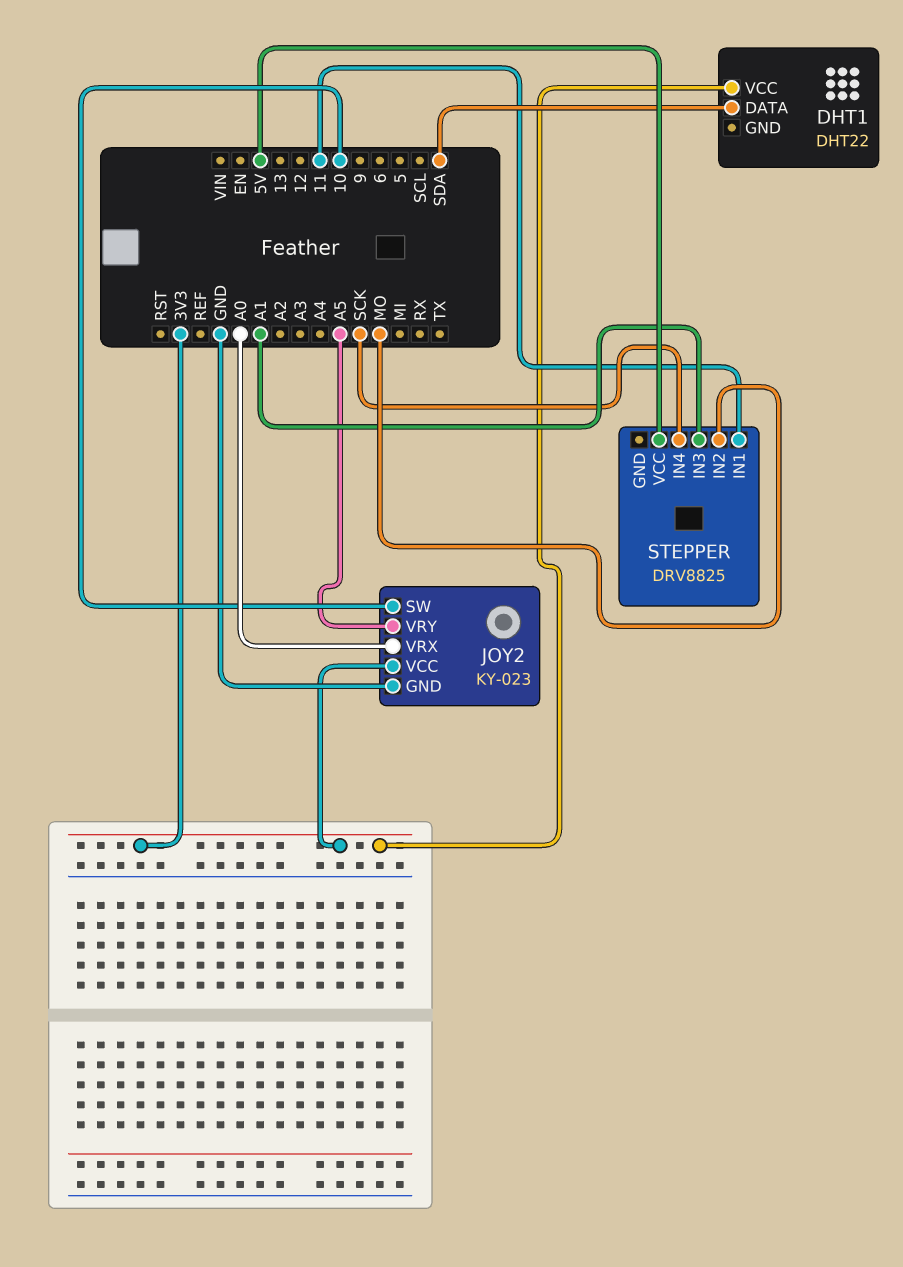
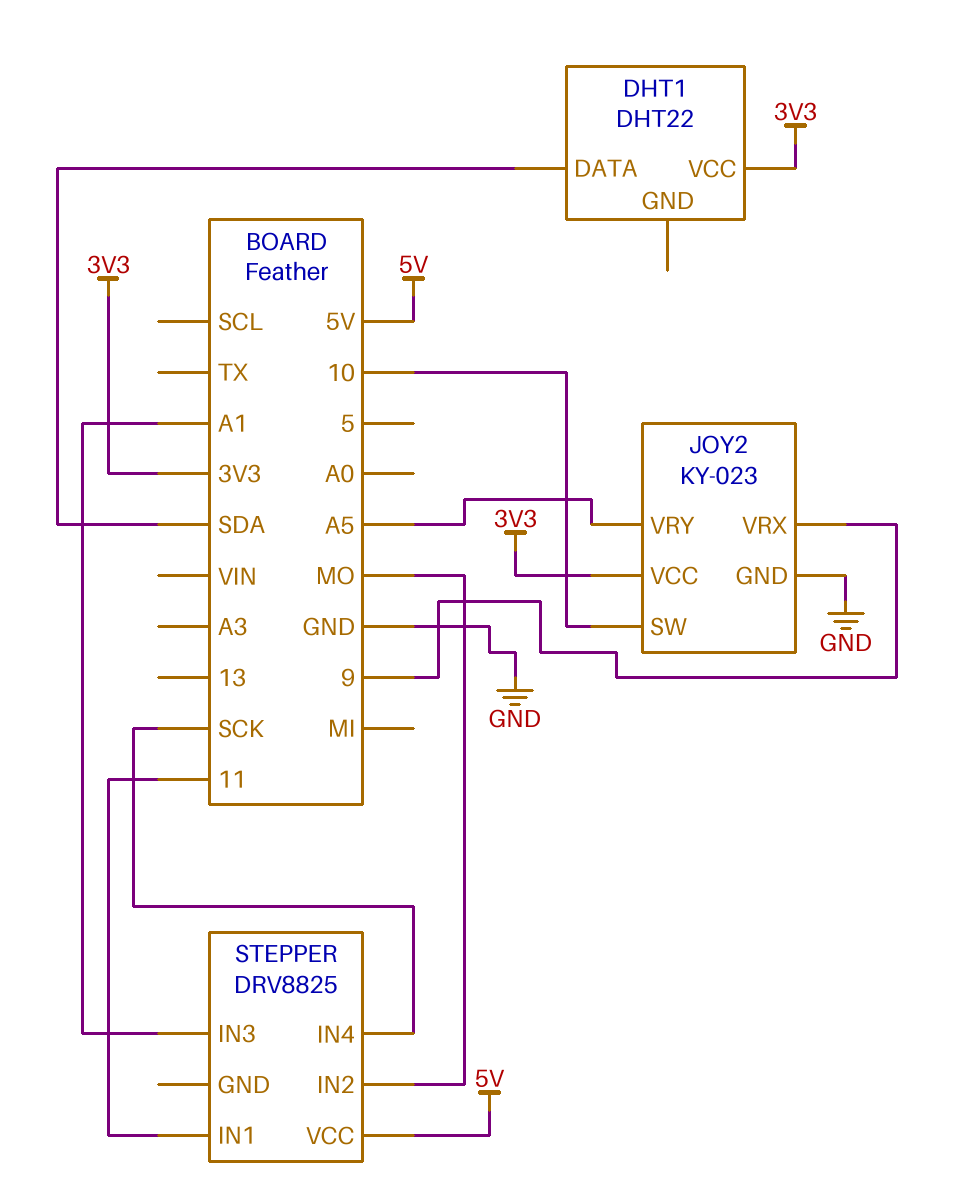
JOY2 pin VRX: A0 -> 9

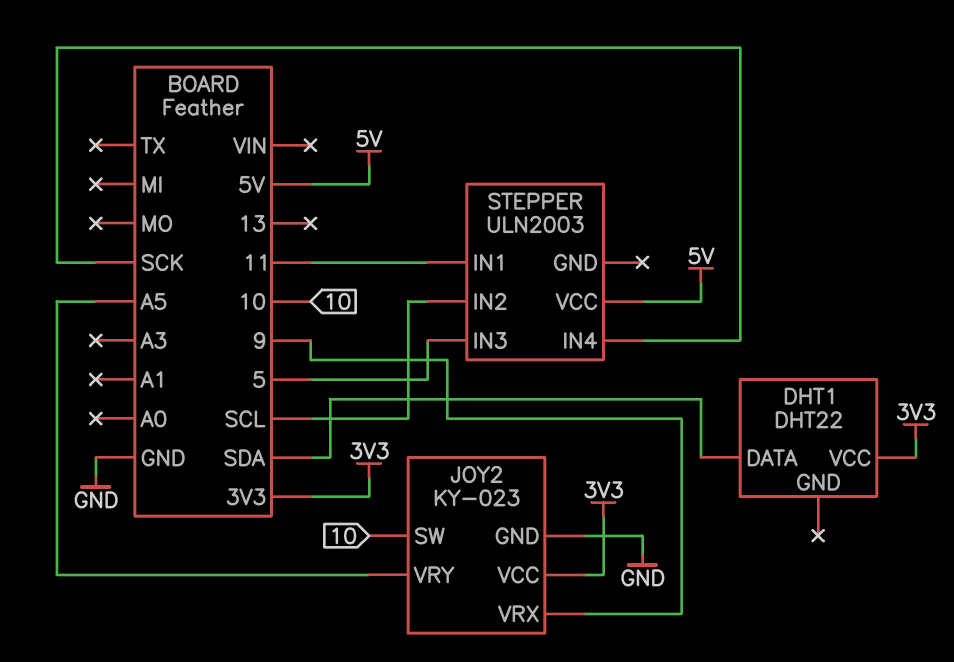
STEPPER: DRV8825 -> ULN2003
STEPPER pin IN2: MO -> SCL
STEPPER pin IN3: A1 -> 5

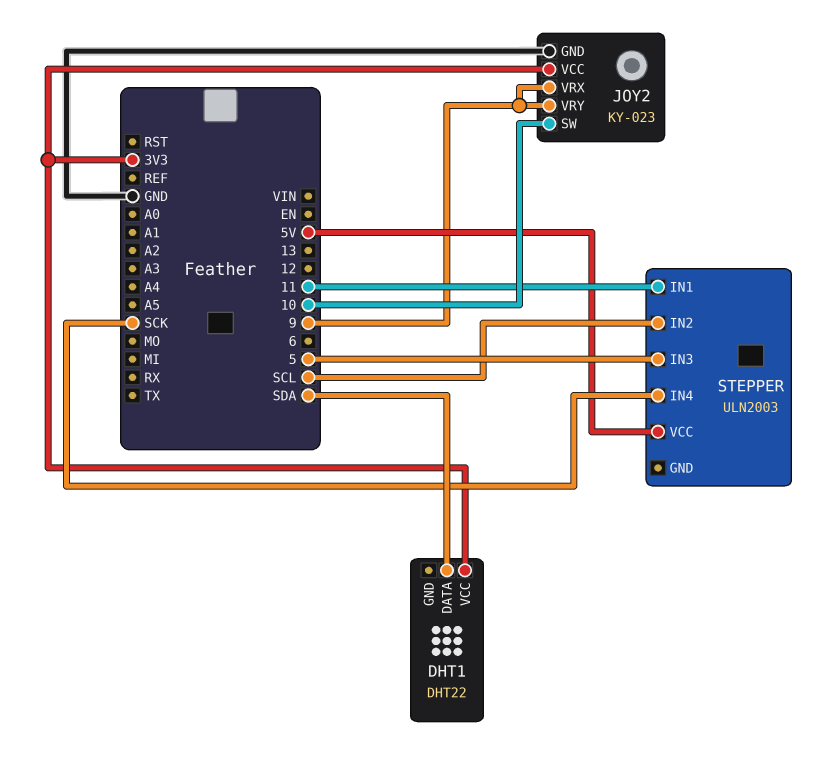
JOY2 pin VRY: A5 -> 9

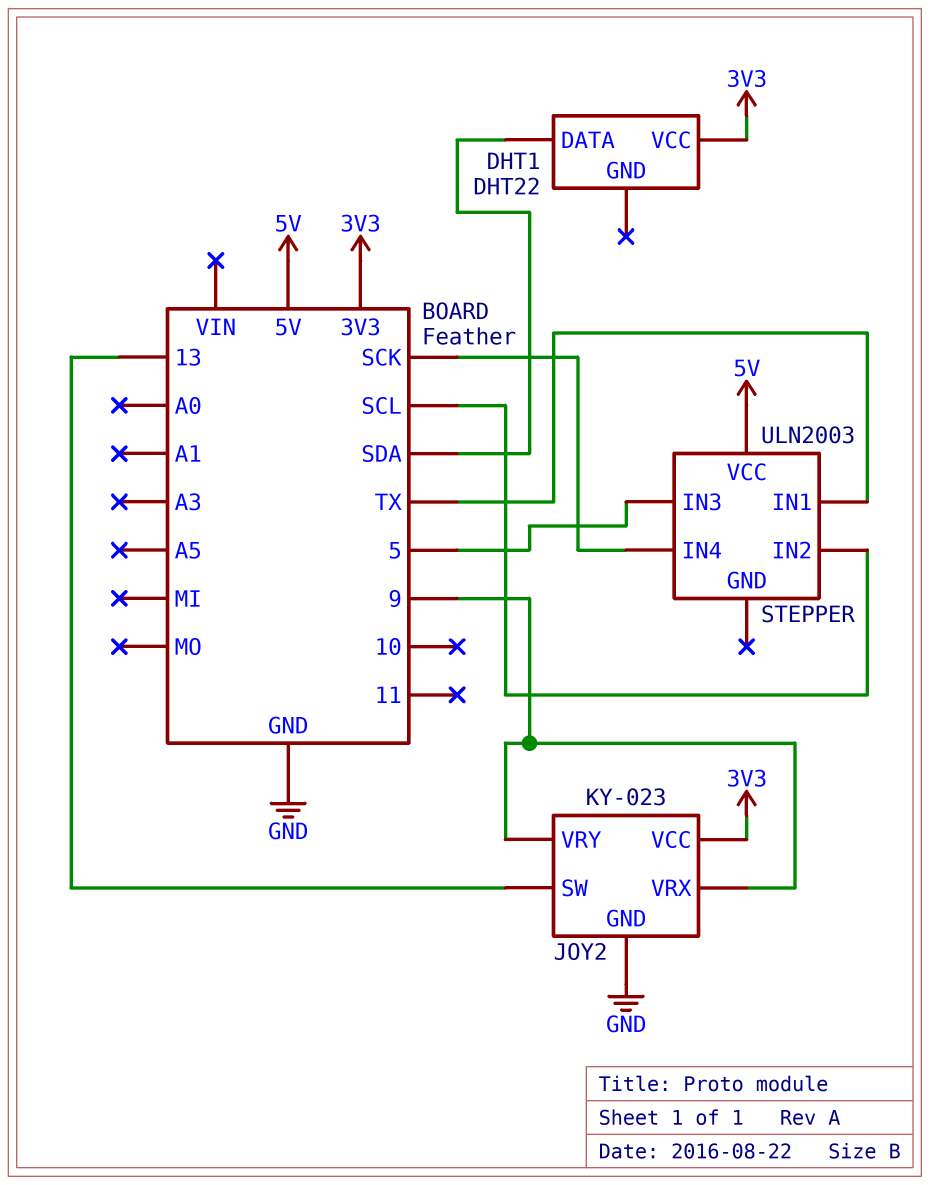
JOY2 pin SW: 10 -> 13
STEPPER pin IN1: 11 -> TX

